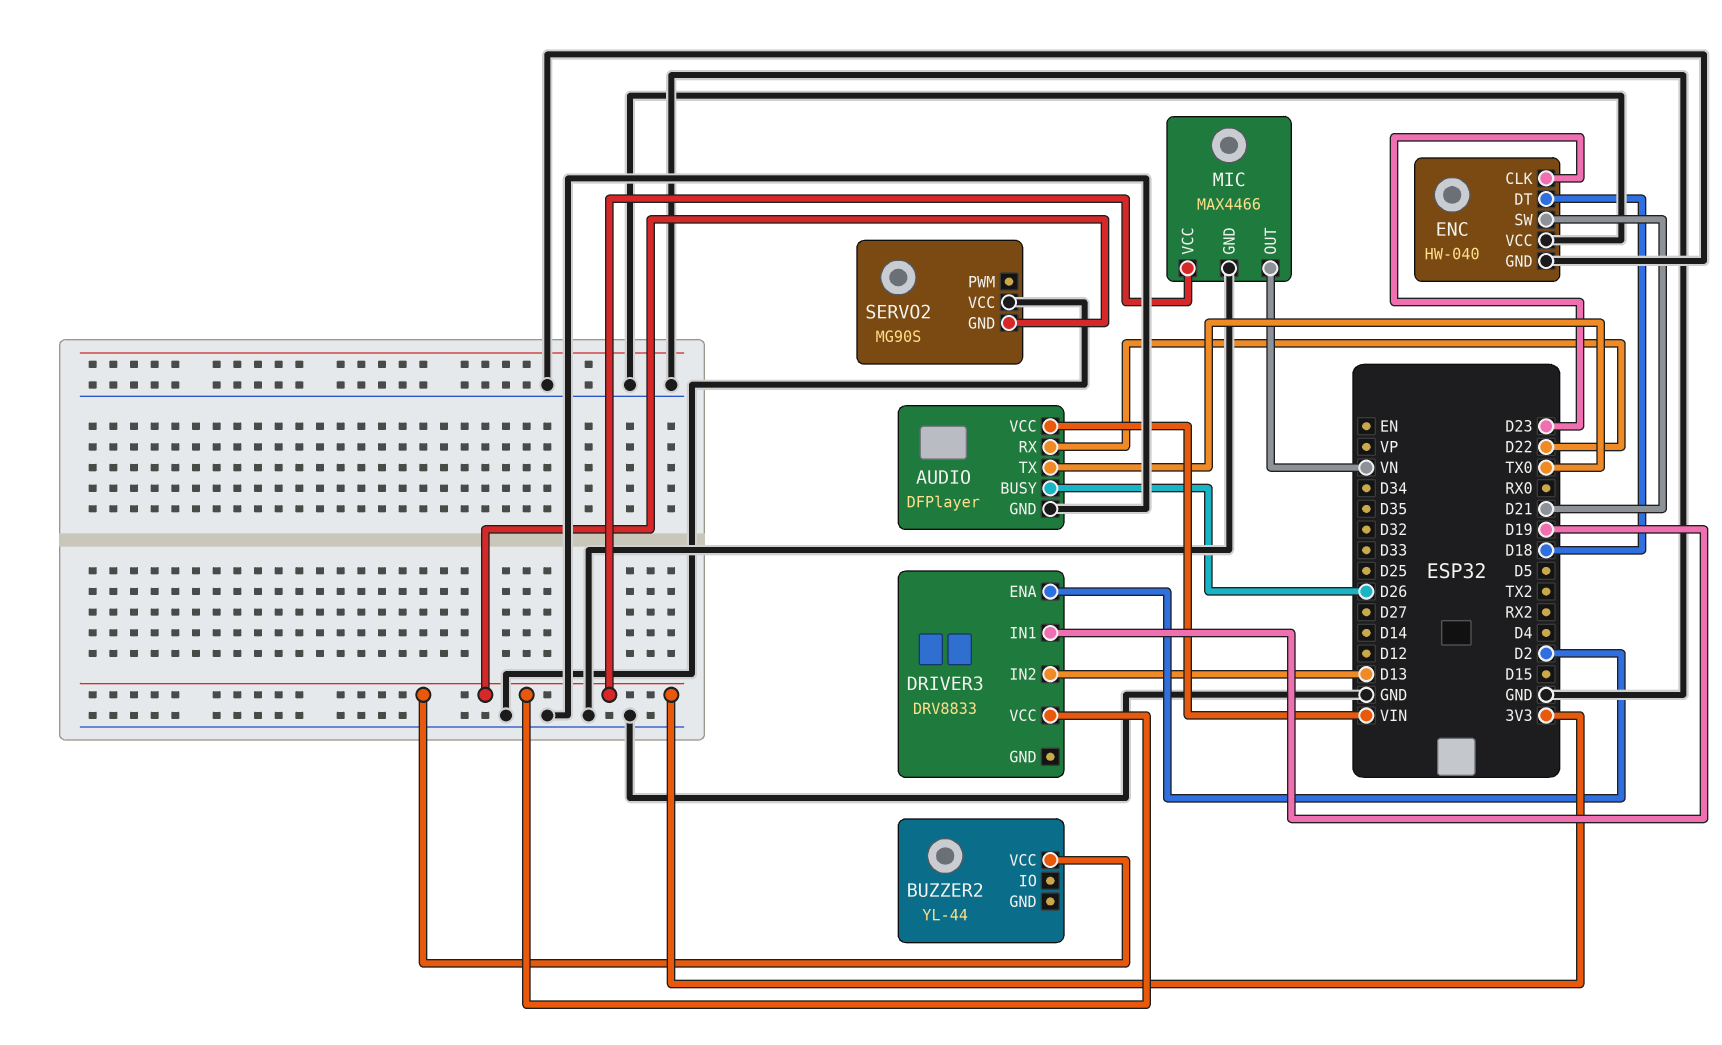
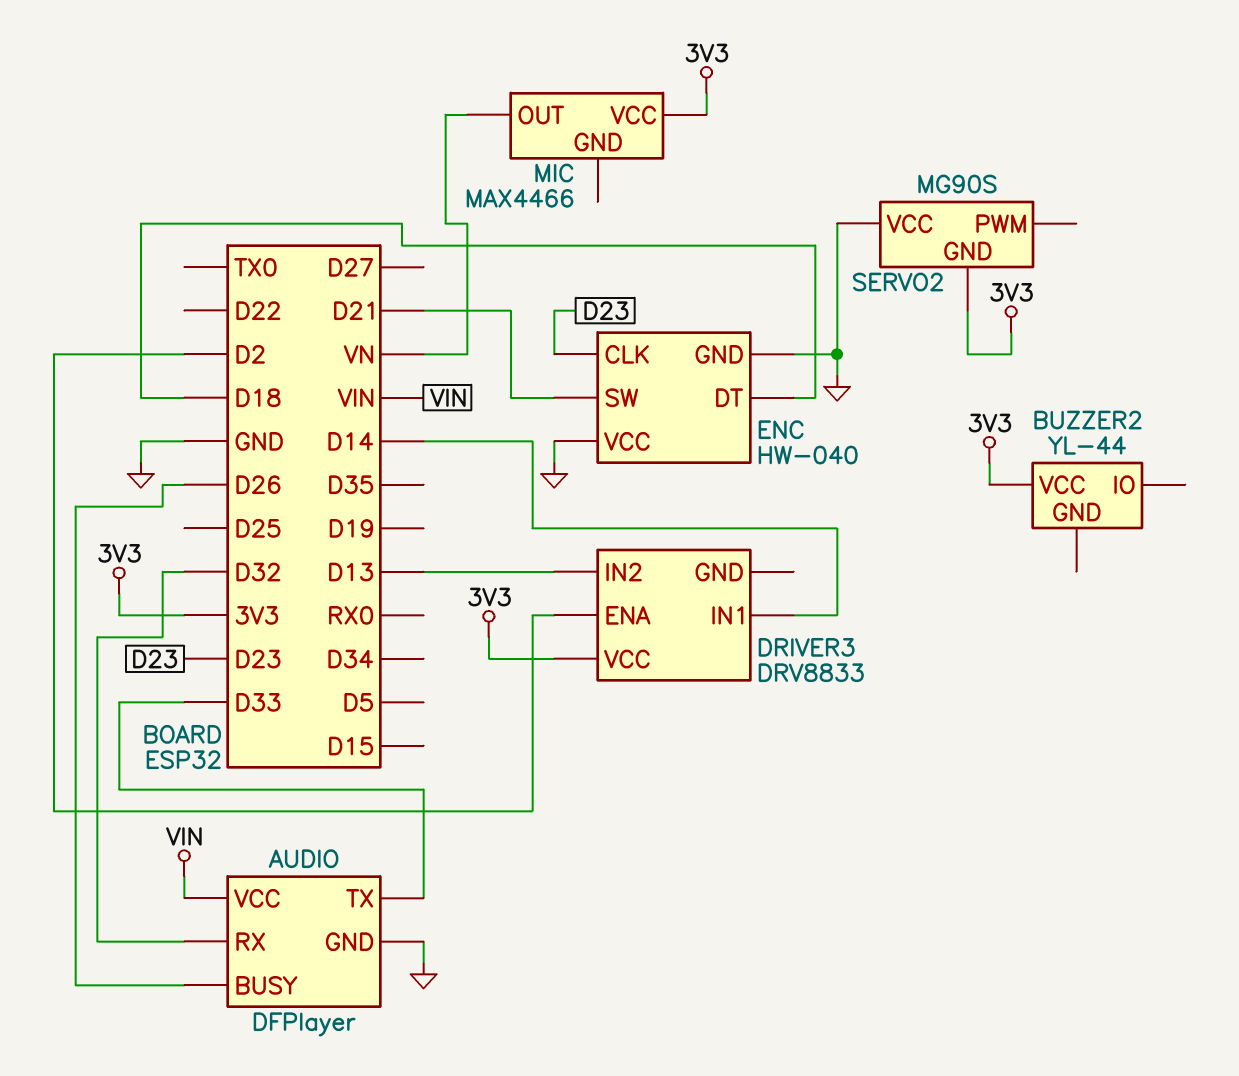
AUDIO pin RX: D22 -> D32
AUDIO pin TX: TX0 -> D33
DRIVER3 pin IN1: D19 -> D14
MIC pin GND: GND -> none

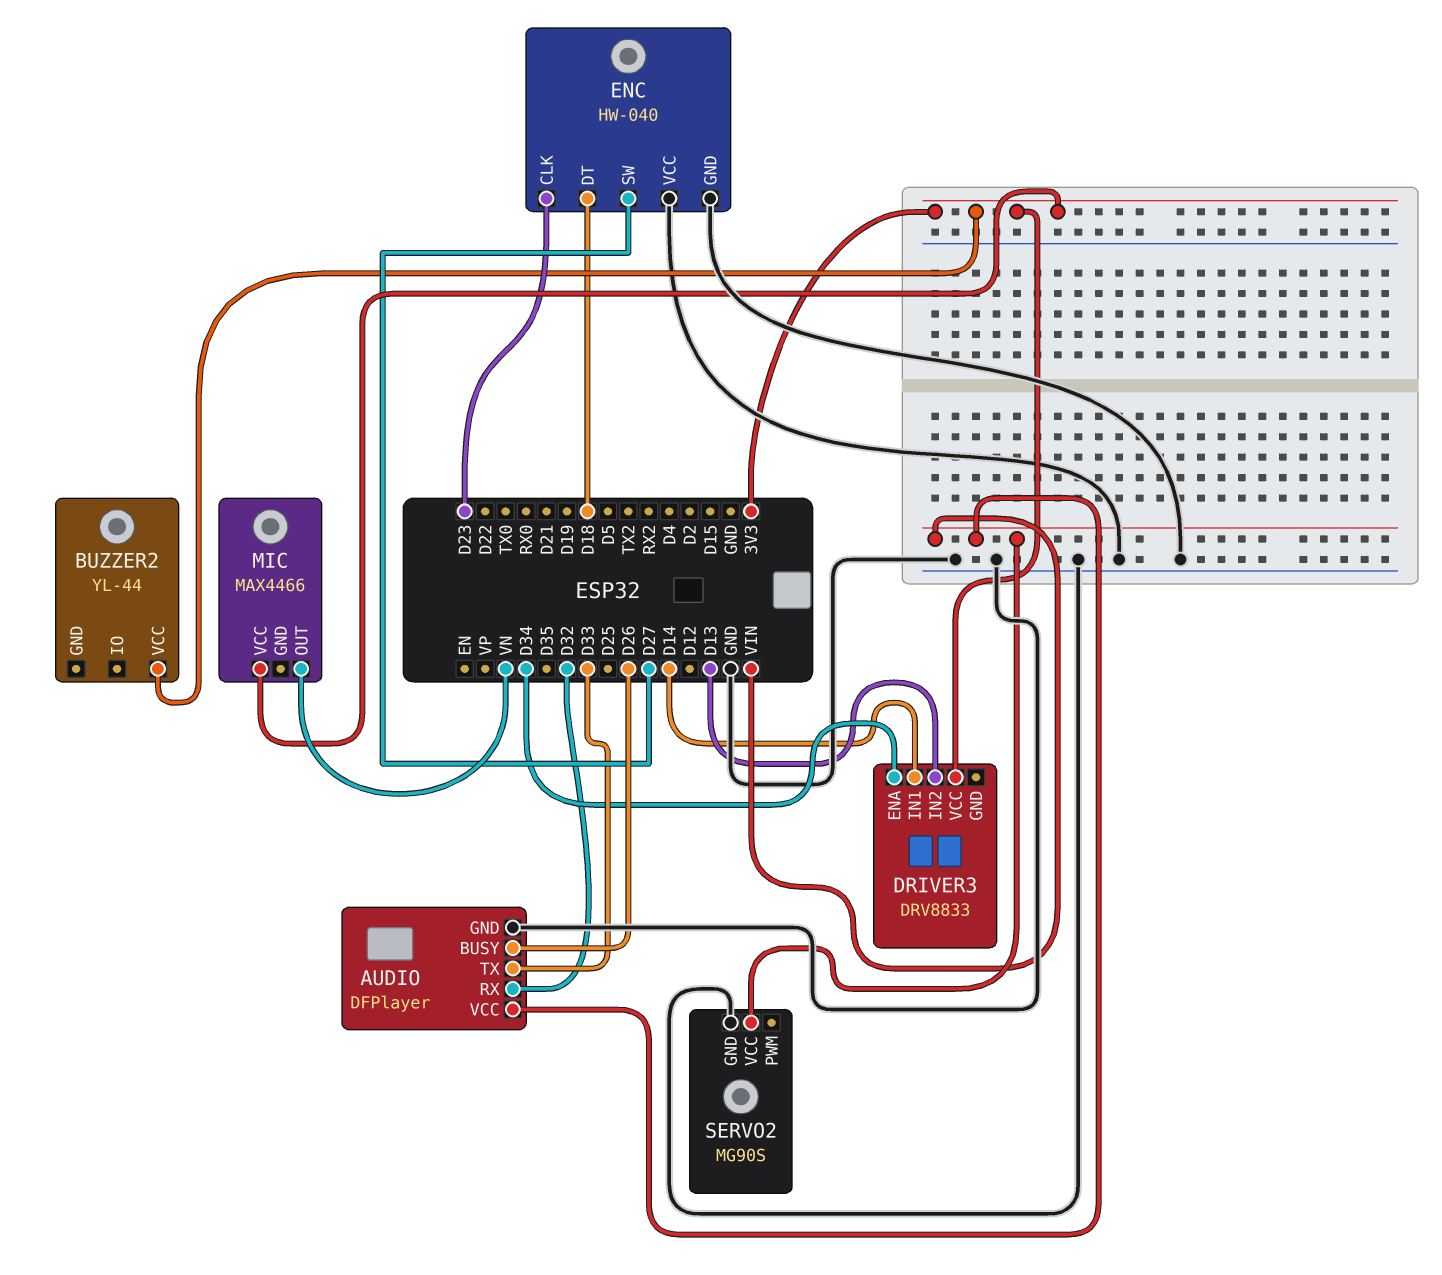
DRIVER3 pin ENA: D2 -> D34
ENC pin SW: D21 -> D27
SERVO2 pin GND: 3V3 -> GND
SERVO2 pin VCC: GND -> VIN

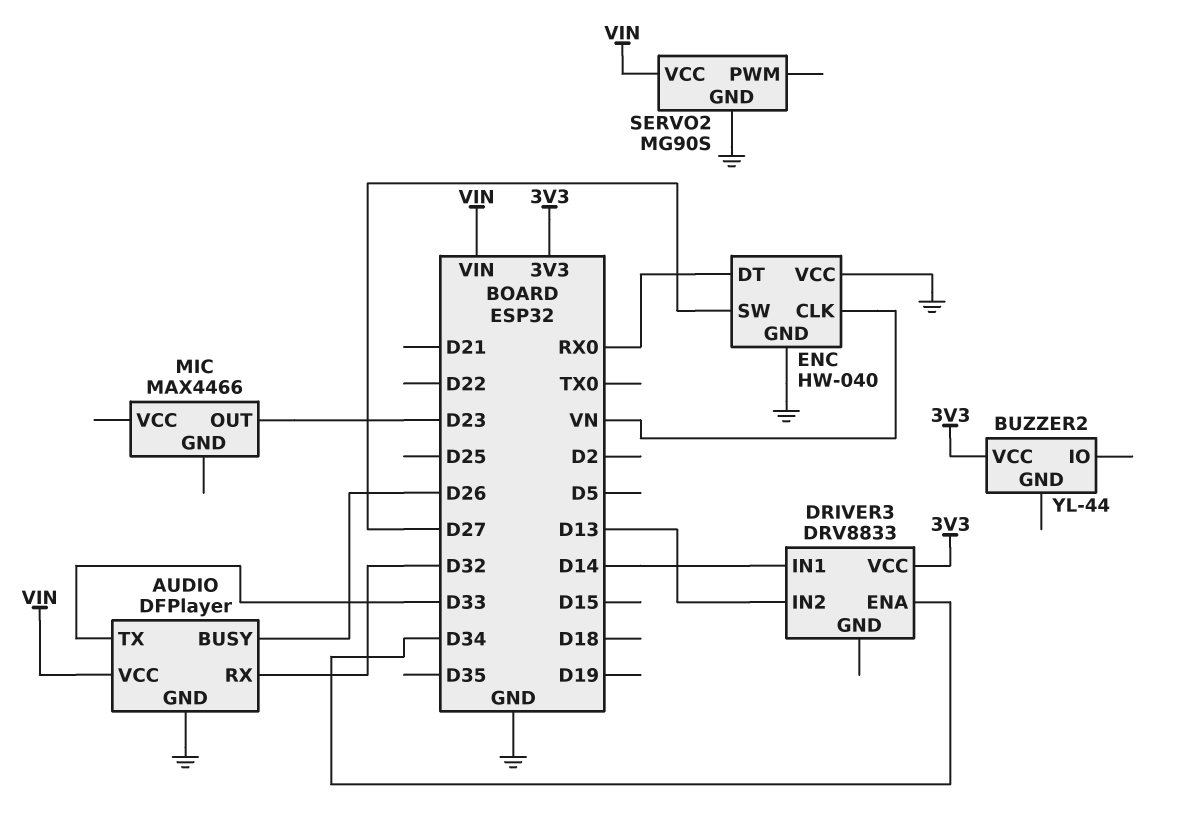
ENC pin CLK: D23 -> VN
ENC pin DT: D18 -> RX0
MIC pin OUT: VN -> D23
MIC pin VCC: 3V3 -> none

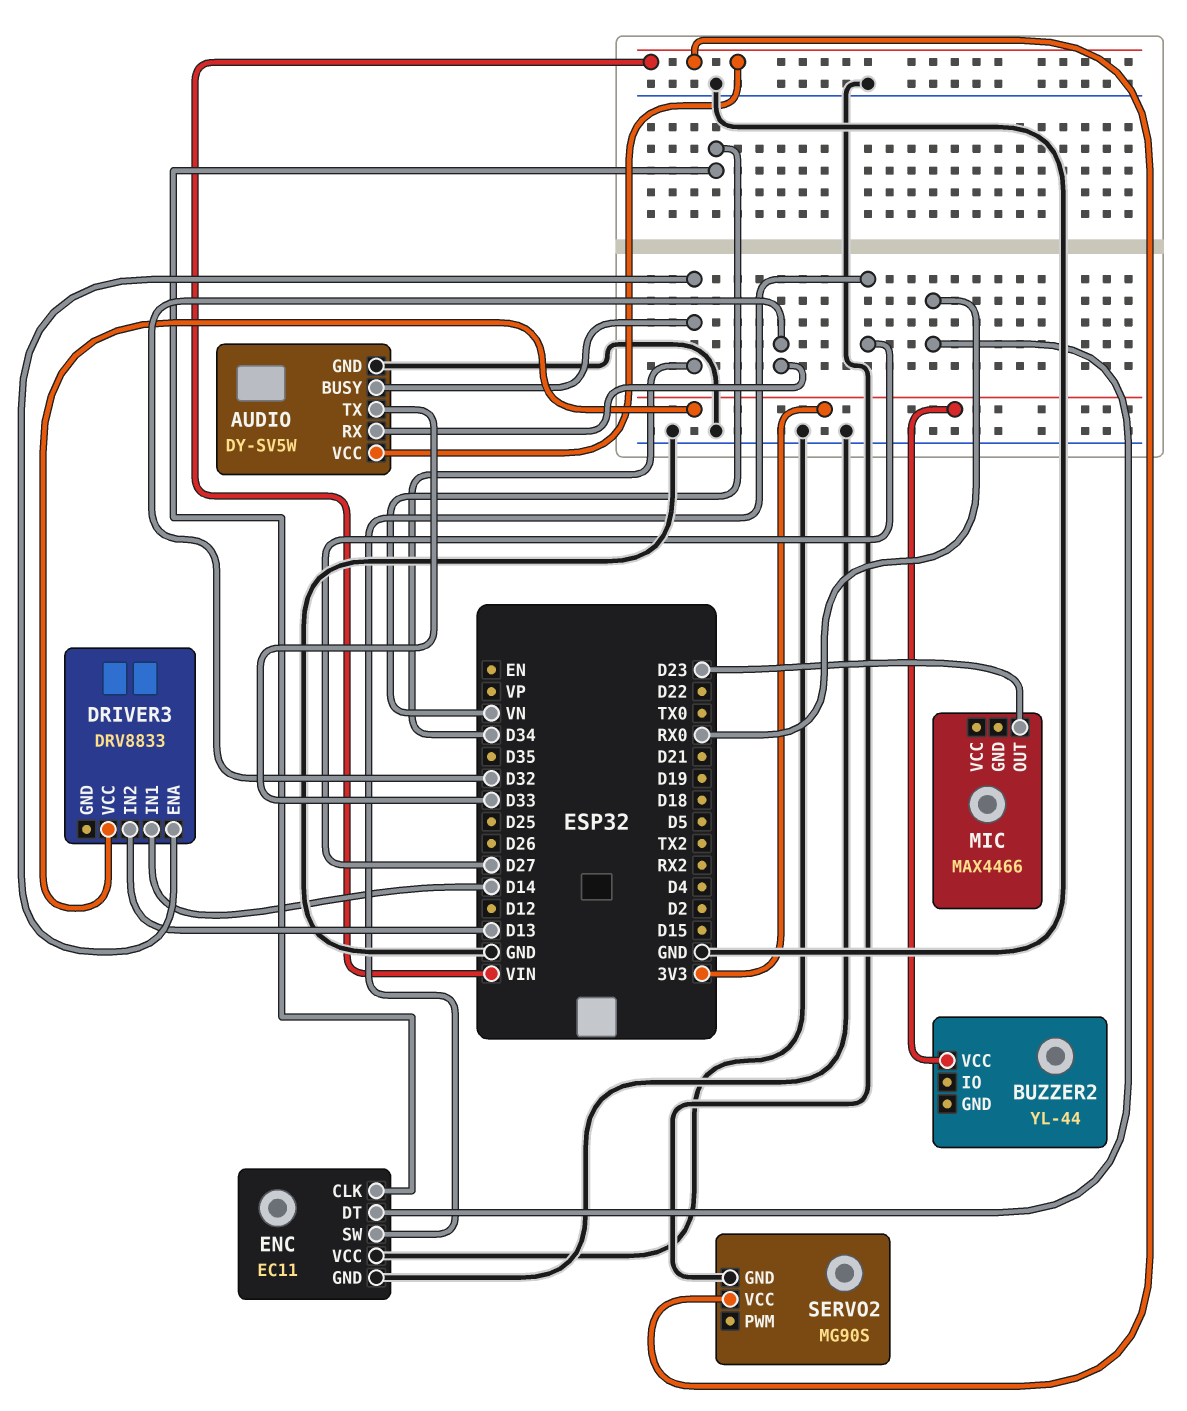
AUDIO: DFPlayer -> DY-SV5W
AUDIO pin BUSY: D26 -> D34
ENC: HW-040 -> EC11

